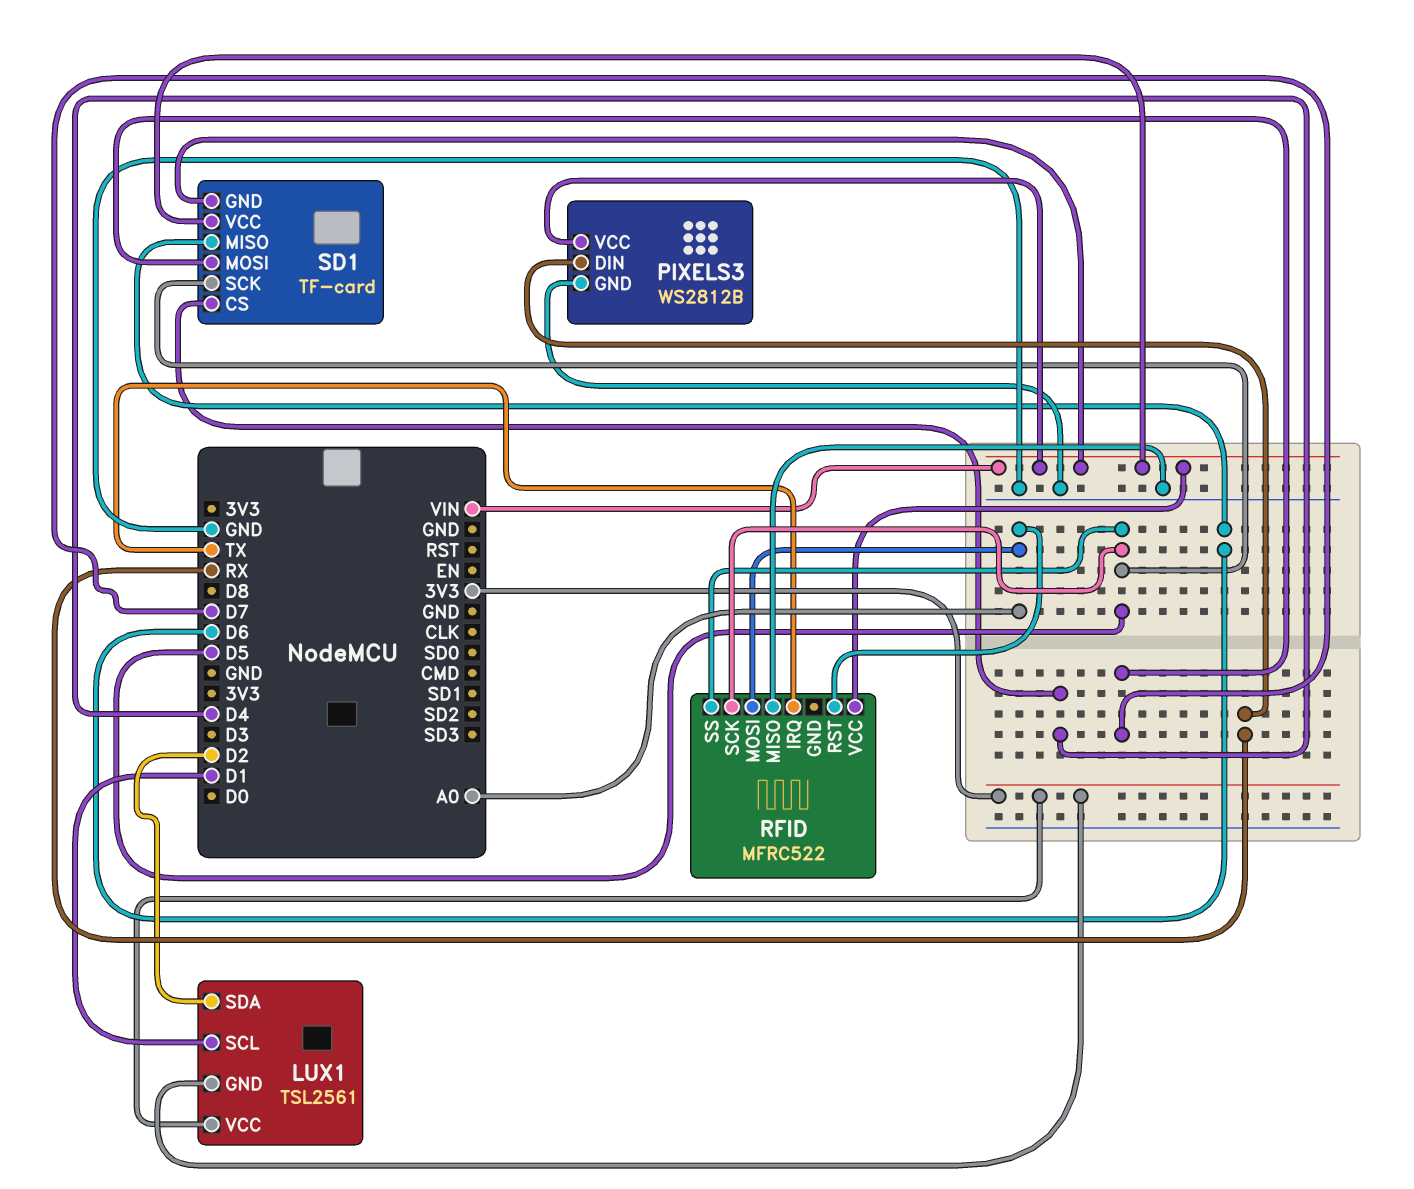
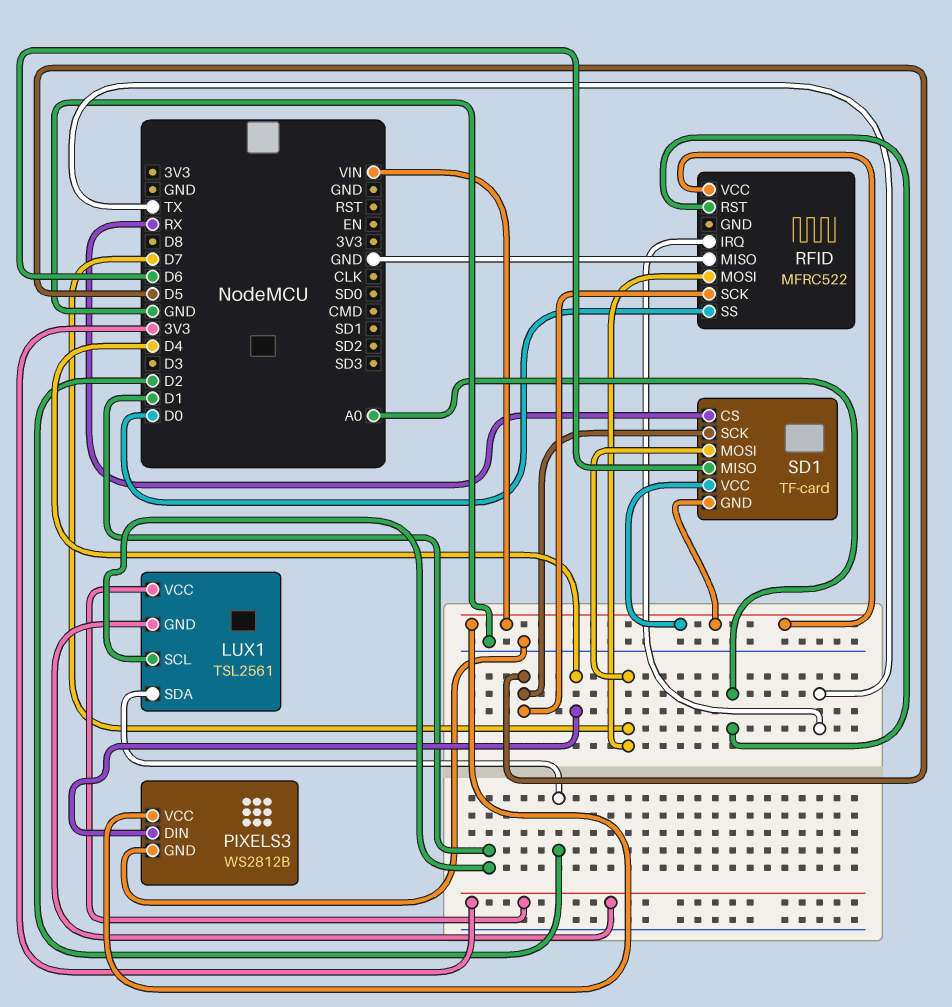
PIXELS3 pin DIN: RX -> D4
RFID pin MOSI: A0 -> D7
RFID pin SS: D5 -> D0
SD1 pin CS: D4 -> RX

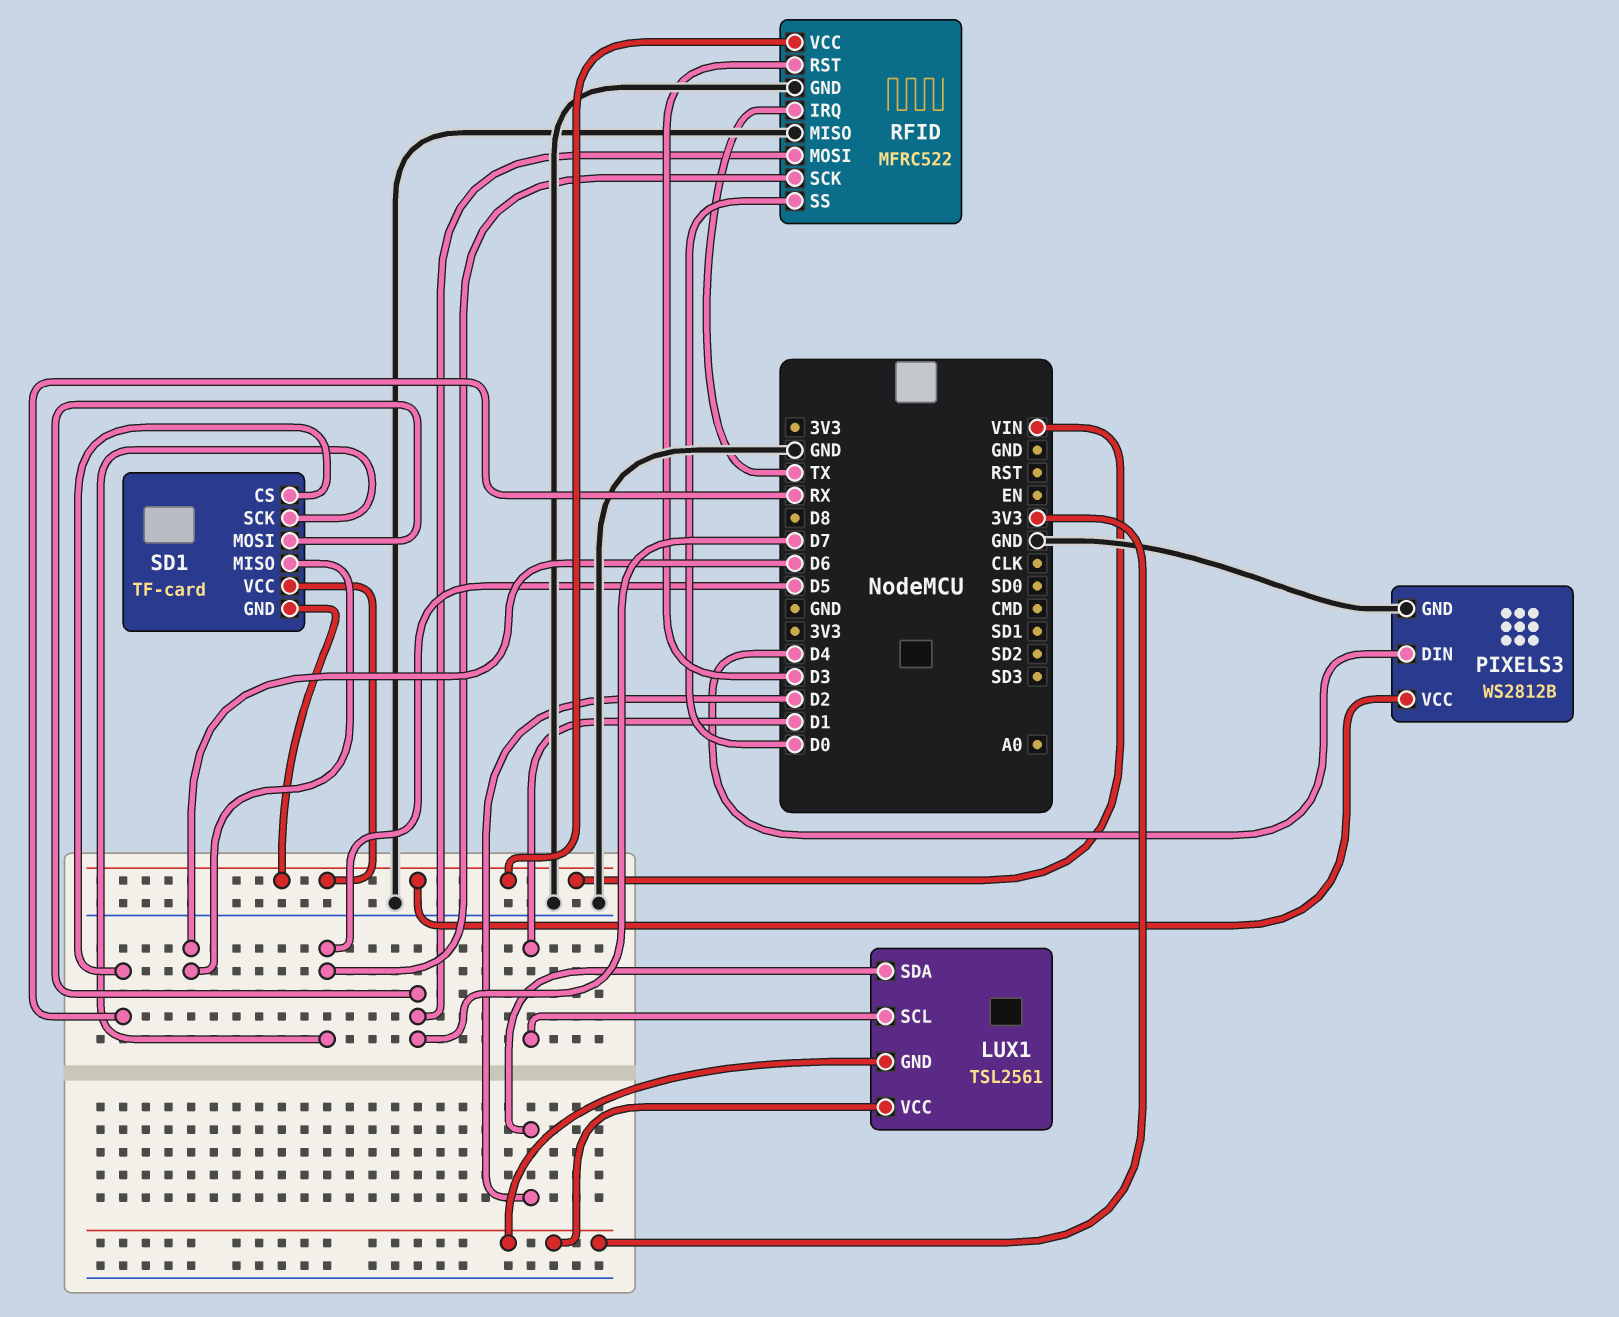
RFID pin GND: none -> GND
RFID pin RST: A0 -> D3

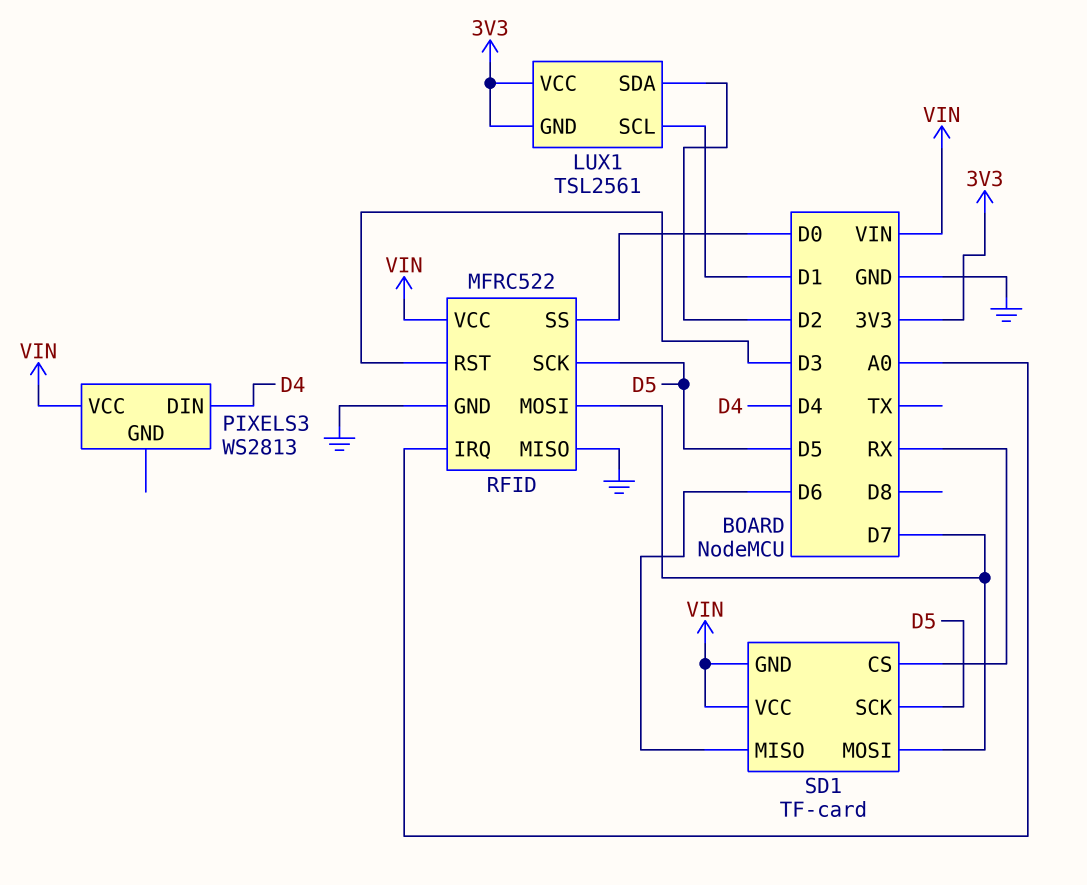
PIXELS3: WS2812B -> WS2813
PIXELS3 pin GND: GND -> none
RFID pin IRQ: TX -> A0

